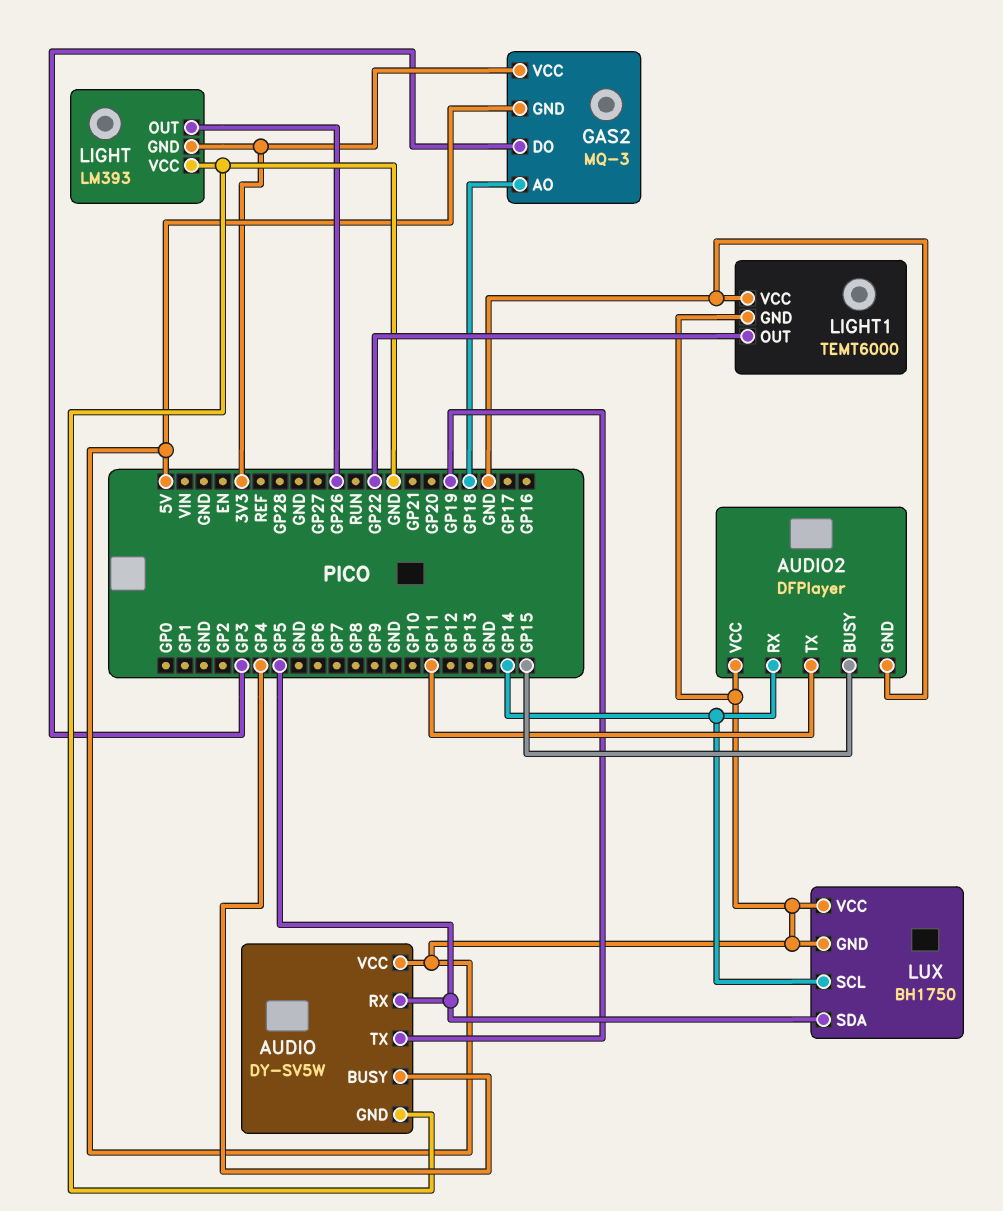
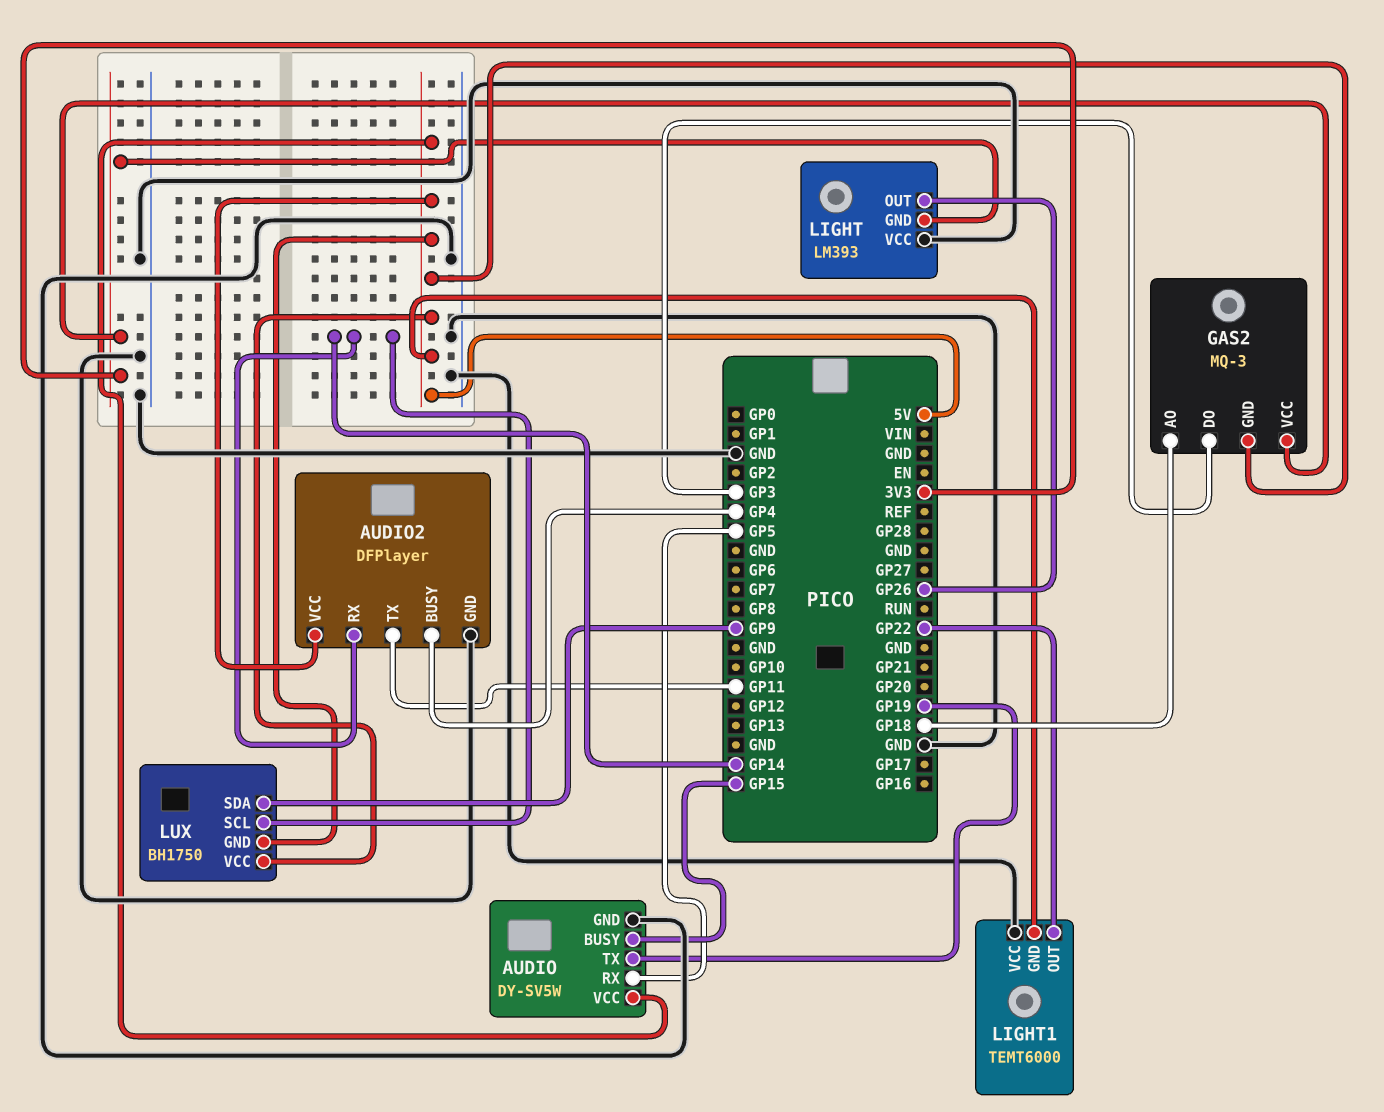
AUDIO pin BUSY: GP4 -> GP15
AUDIO2 pin BUSY: GP15 -> GP4
LUX pin SDA: GP5 -> GP9

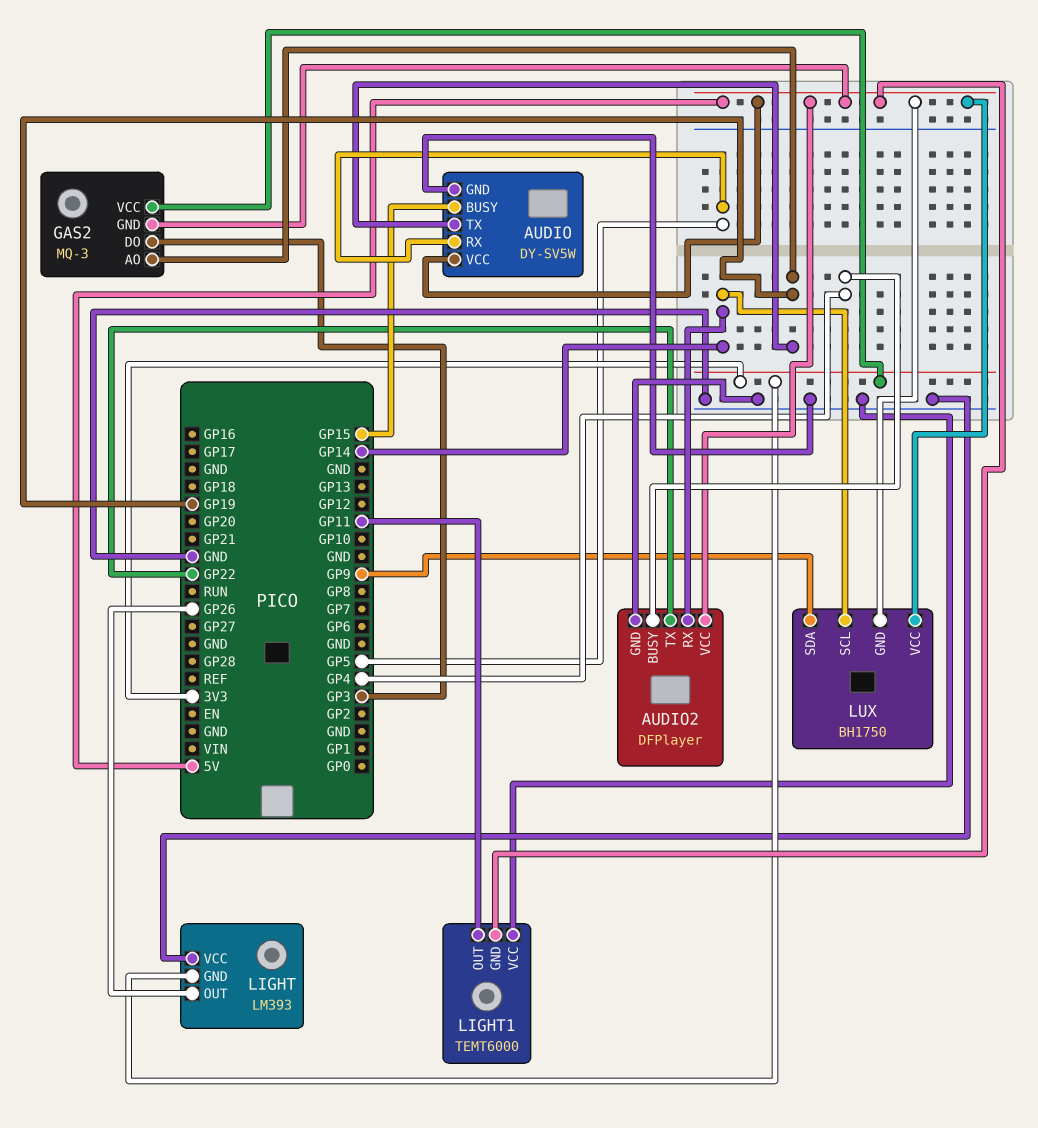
AUDIO2 pin TX: GP11 -> GP22
GAS2 pin AO: GP18 -> GP19
LIGHT1 pin OUT: GP22 -> GP11

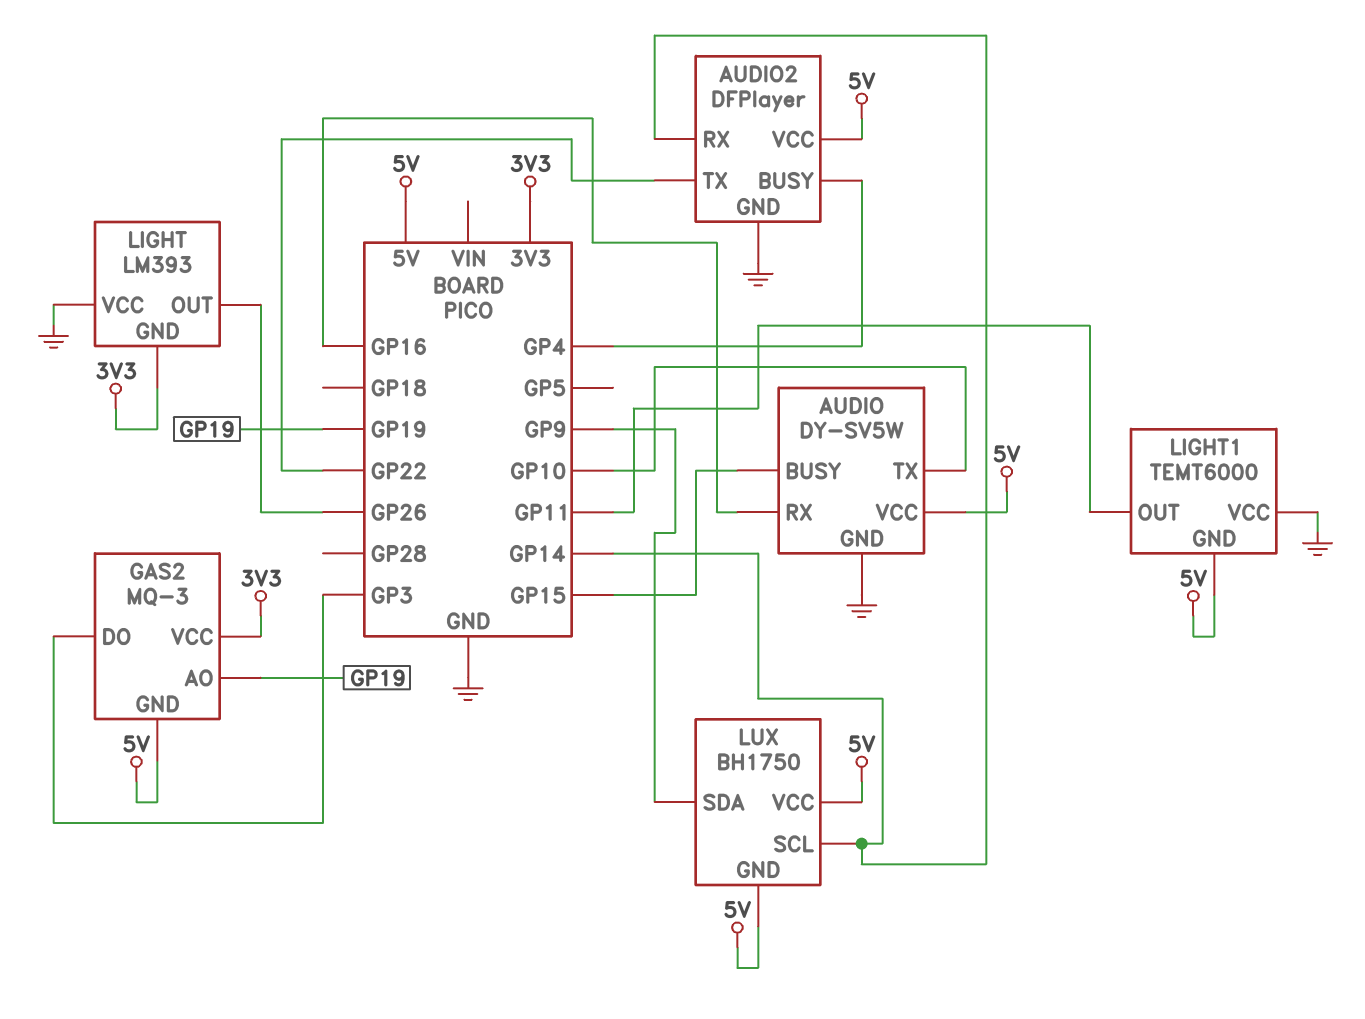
AUDIO pin RX: GP5 -> GP16
AUDIO pin TX: GP19 -> GP10

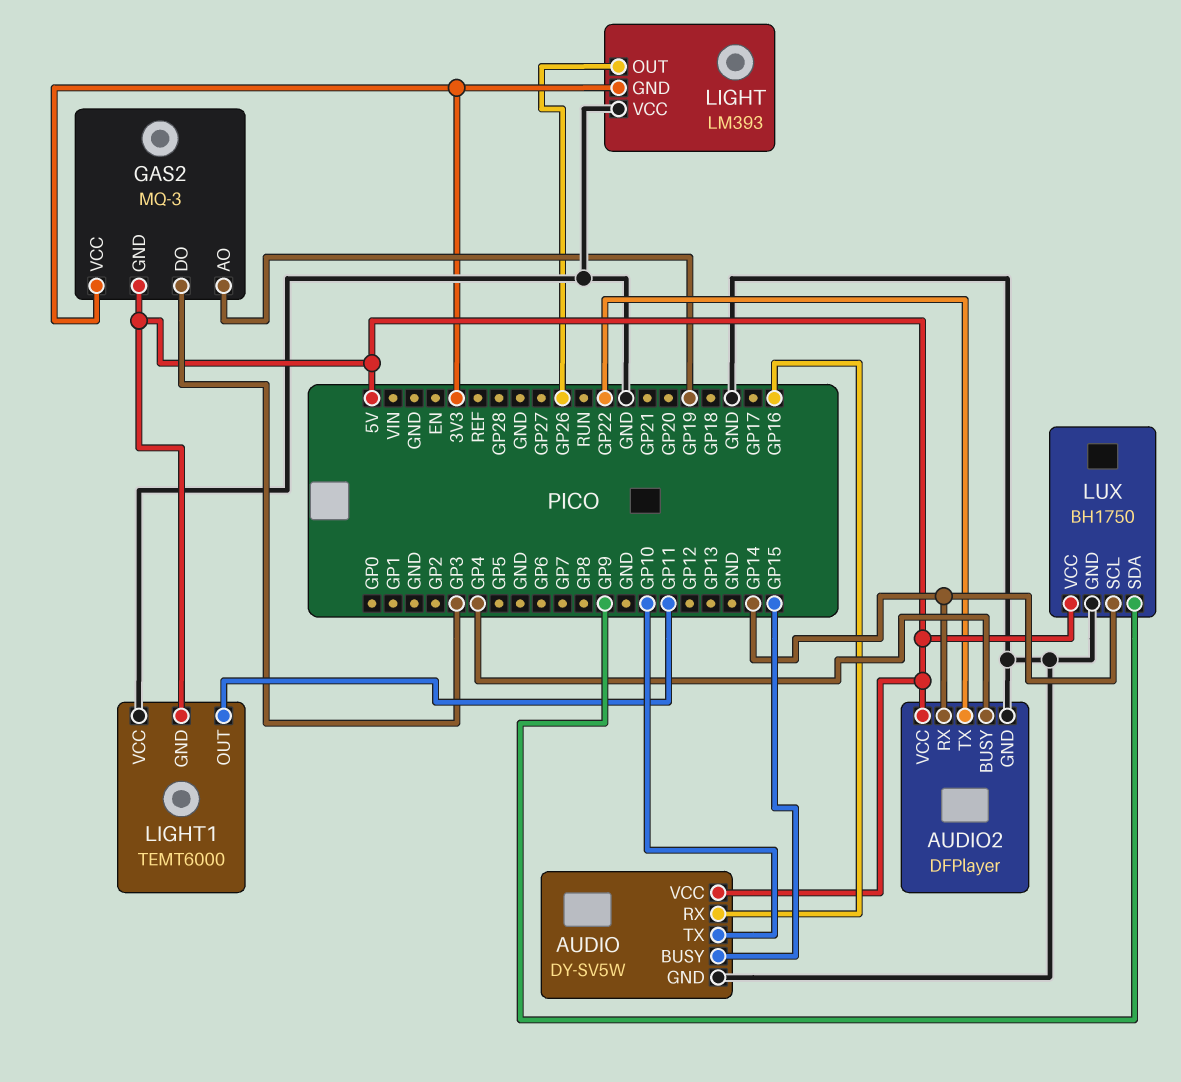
LUX pin GND: 5V -> GND

